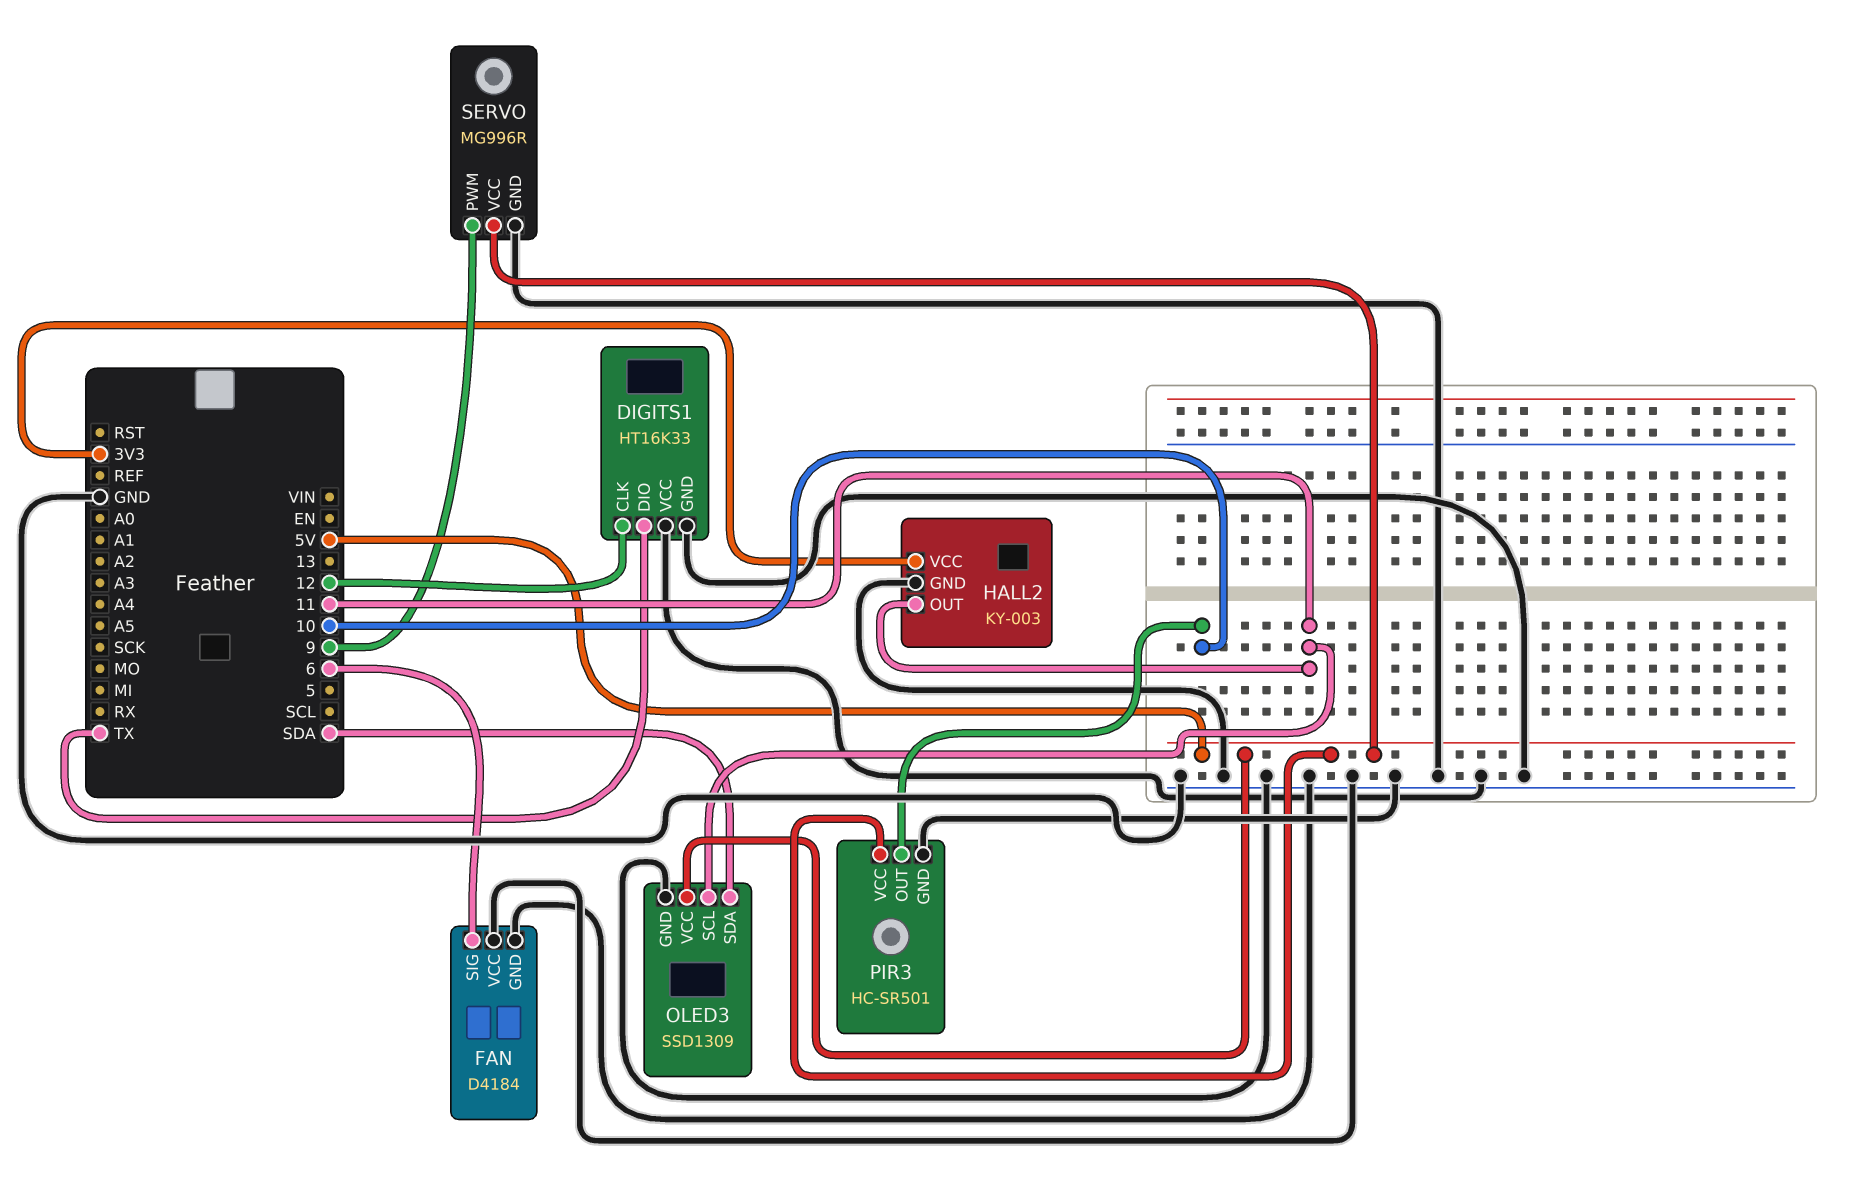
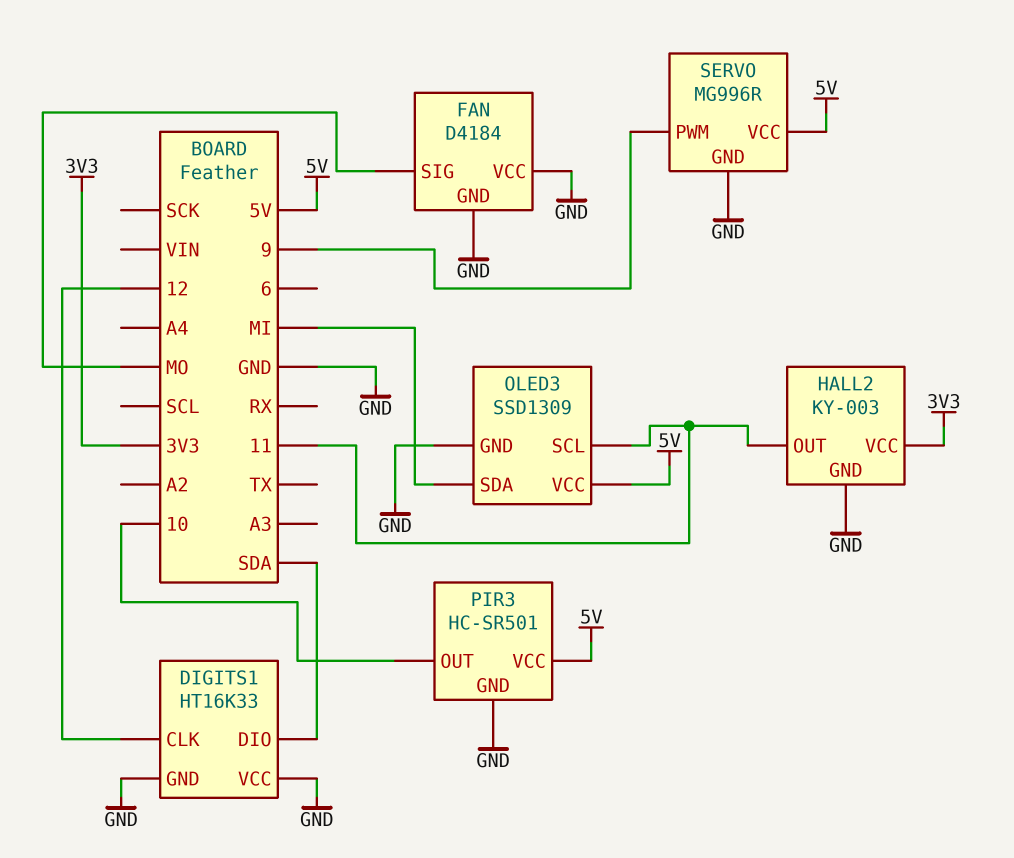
DIGITS1 pin DIO: TX -> SDA
FAN pin SIG: 6 -> MO
OLED3 pin SDA: SDA -> MI

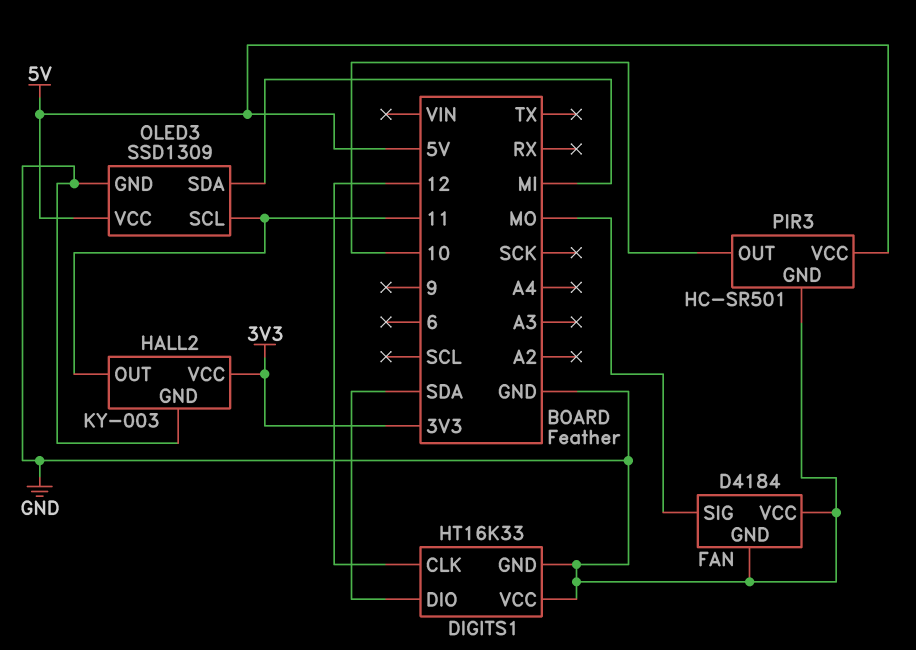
SERVO: MG996R -> none
SERVO pin GND: GND -> none
SERVO pin PWM: 9 -> none
SERVO pin VCC: 5V -> none

